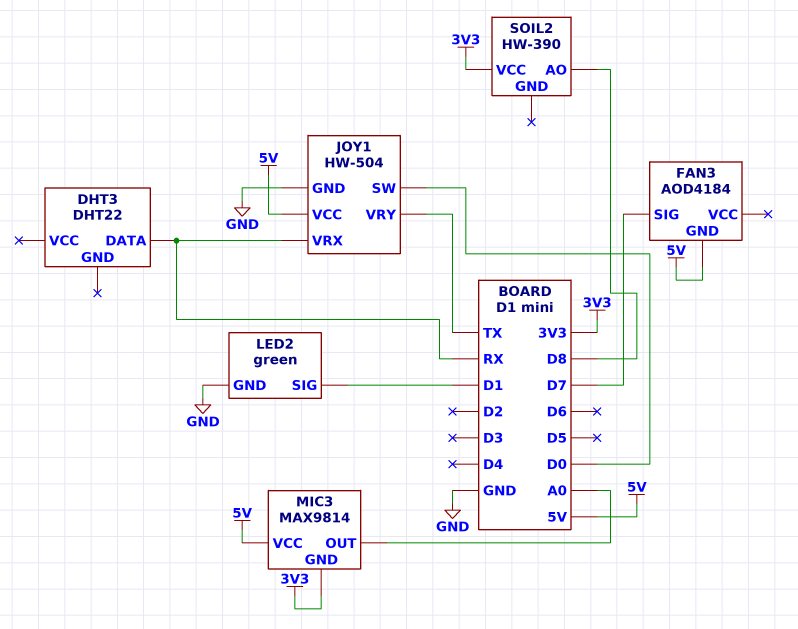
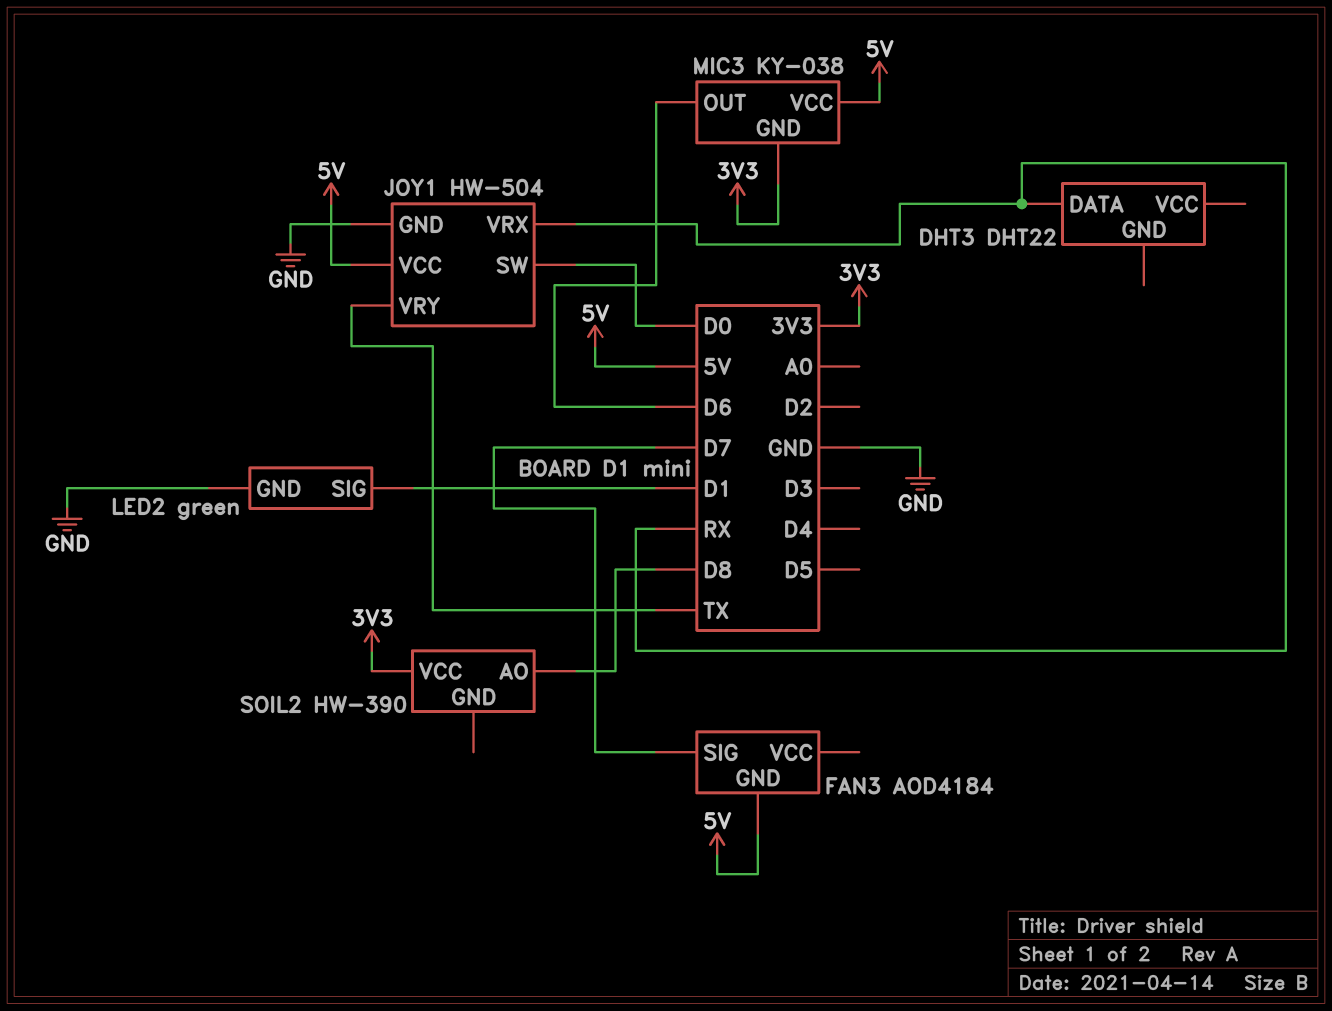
MIC3: MAX9814 -> KY-038
MIC3 pin OUT: A0 -> D6

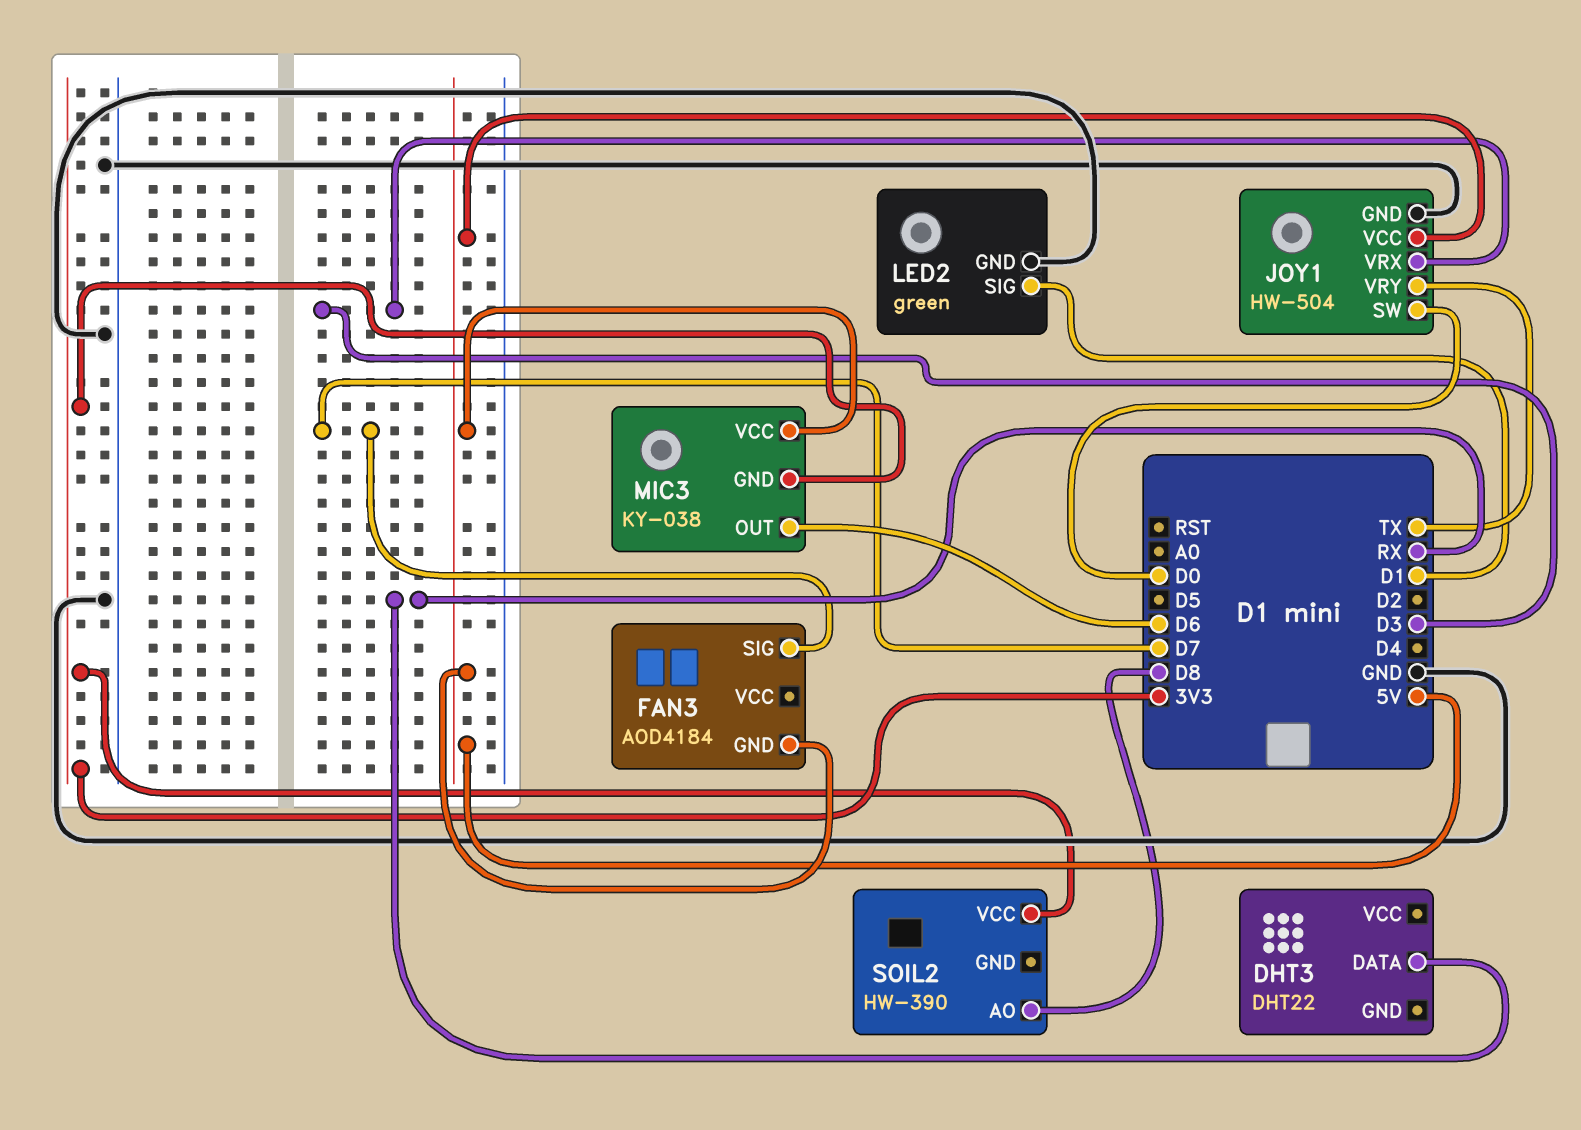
JOY1 pin VRX: RX -> D3

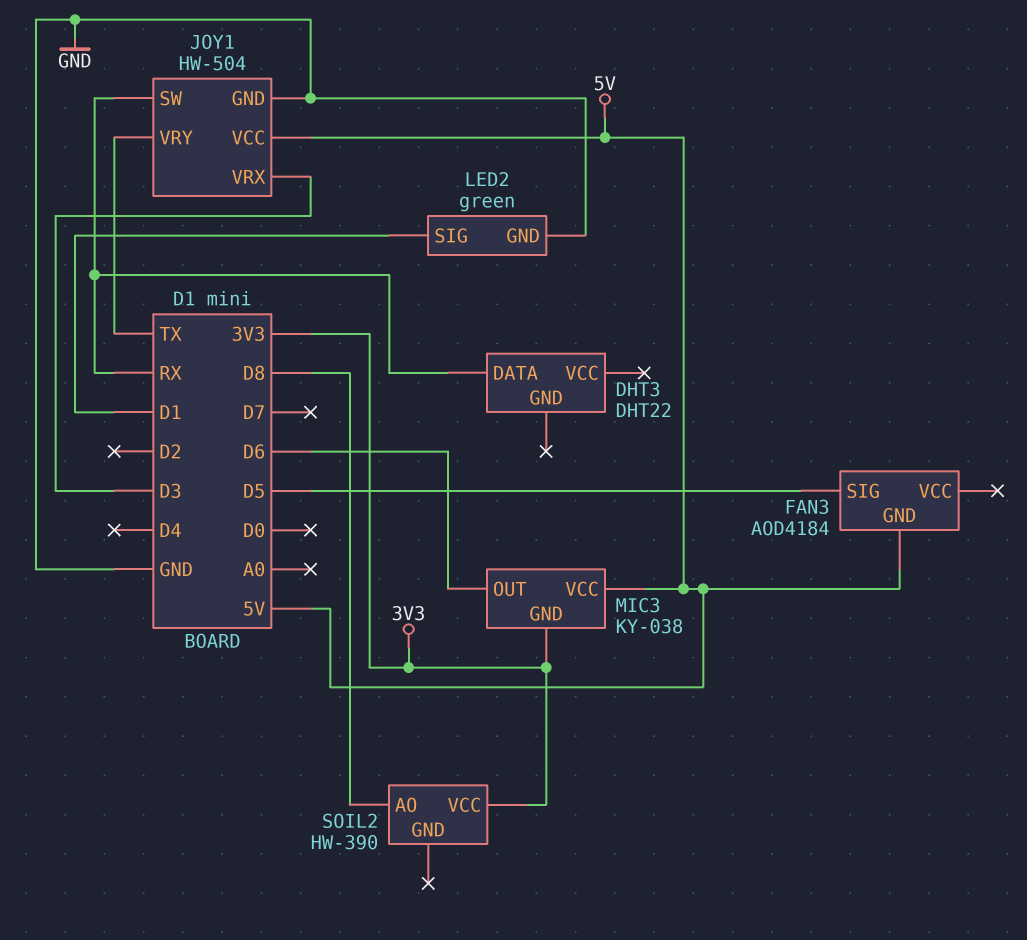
FAN3 pin SIG: D7 -> D5
JOY1 pin SW: D0 -> RX

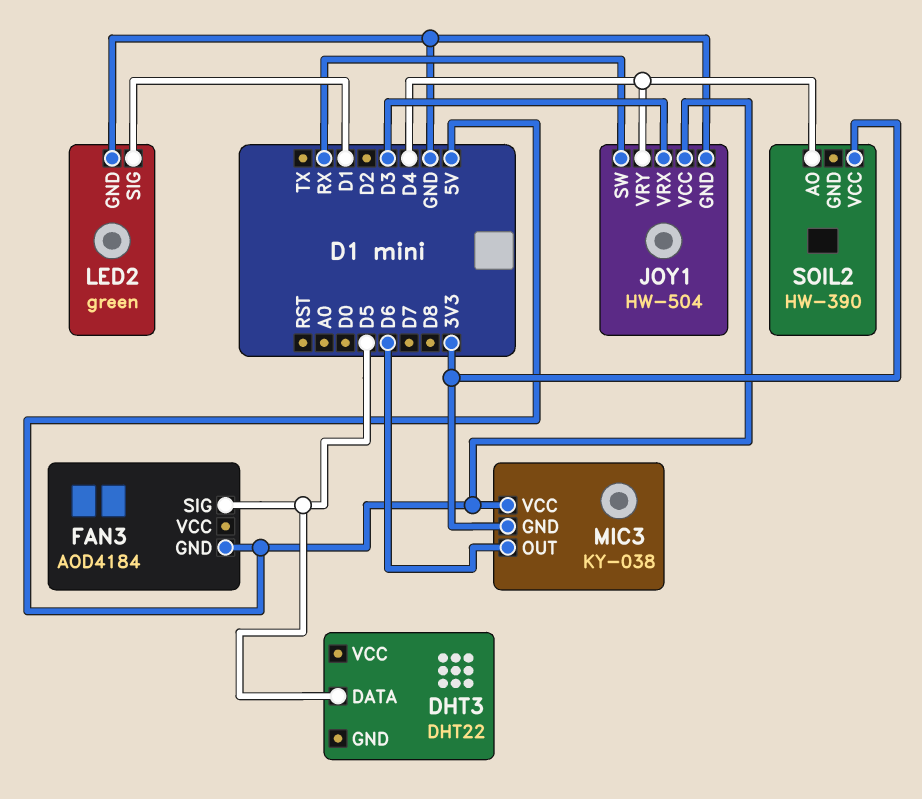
DHT3 pin DATA: RX -> D5
JOY1 pin VRY: TX -> D4
SOIL2 pin AO: D8 -> D4

